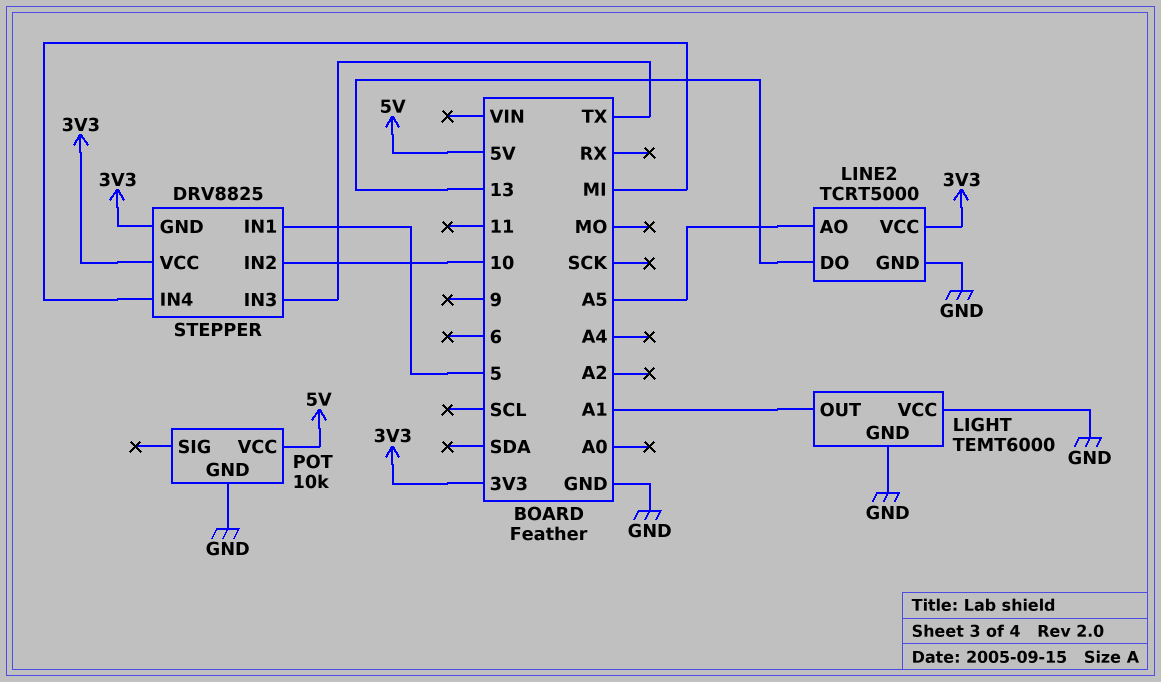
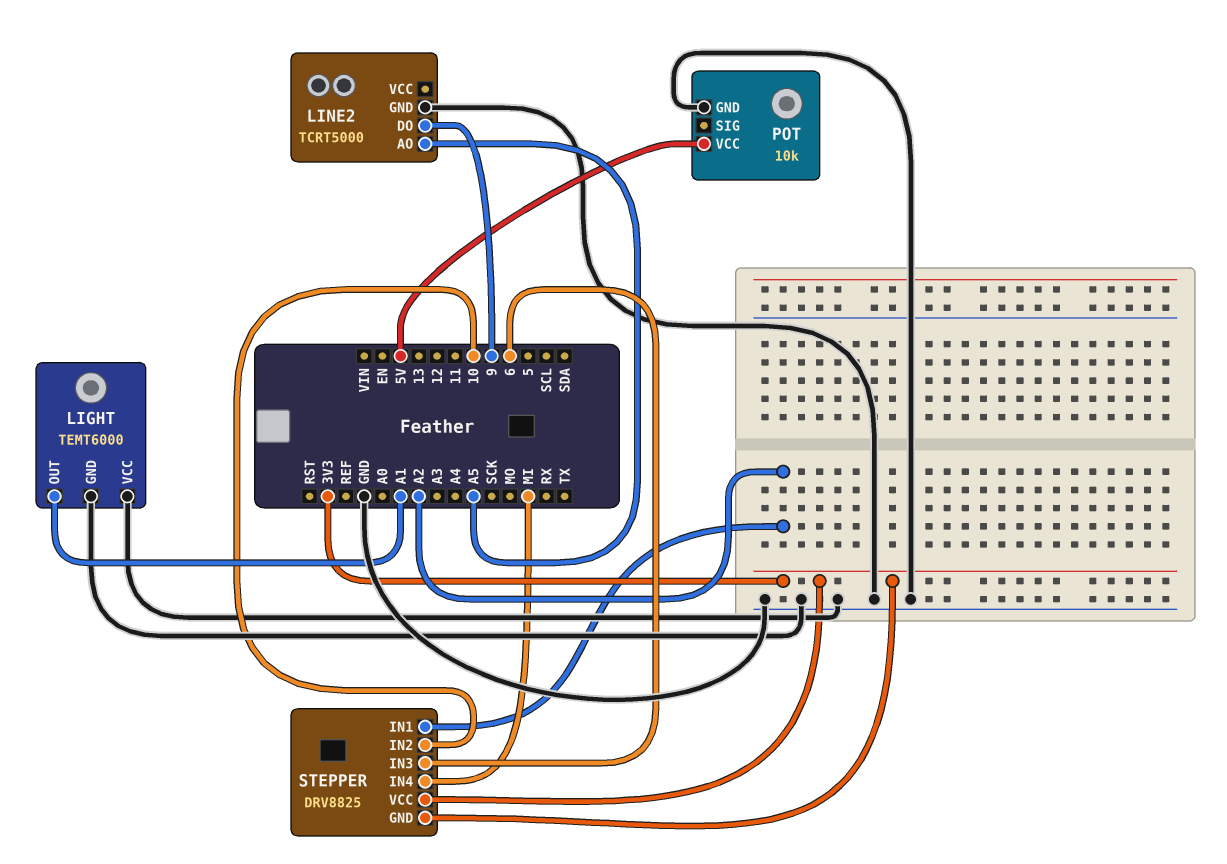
LINE2 pin DO: 13 -> 9
LINE2 pin VCC: 3V3 -> none
STEPPER pin IN1: 5 -> A2
STEPPER pin IN3: TX -> 6

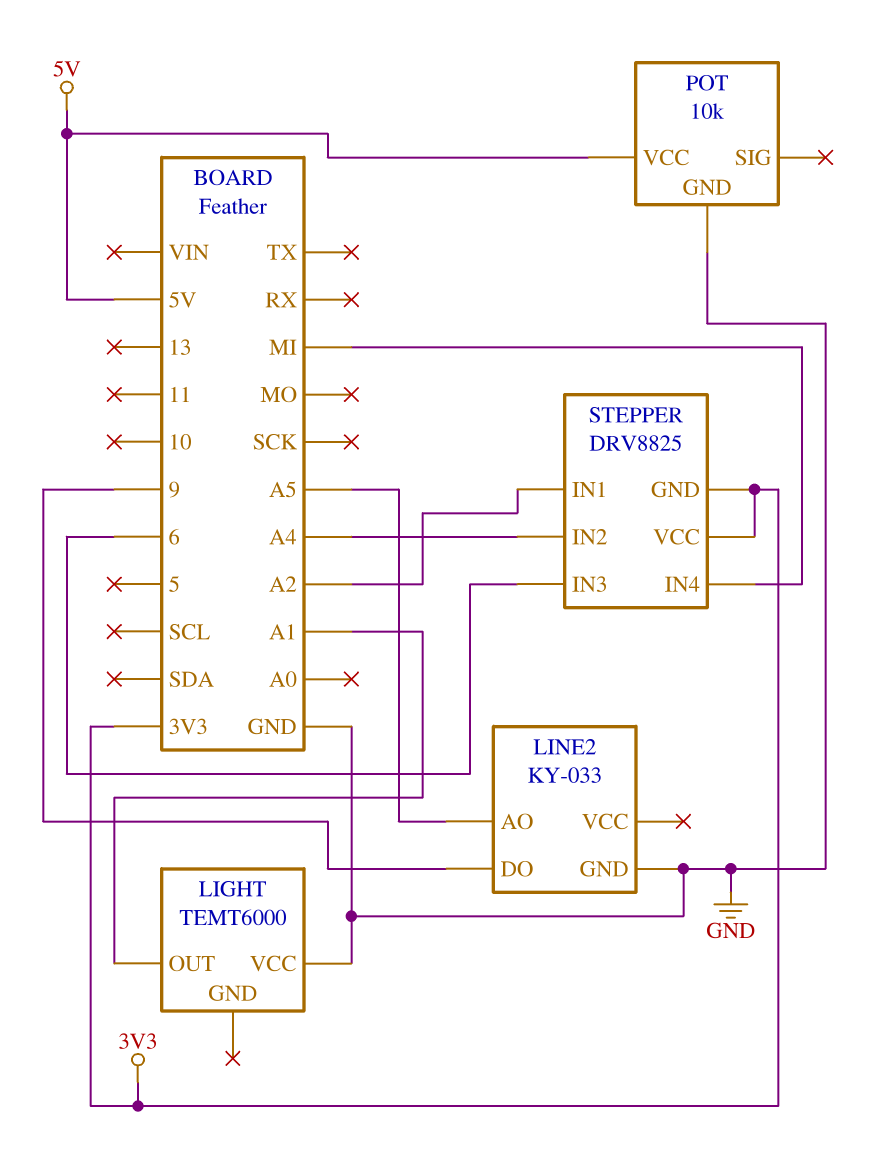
LIGHT pin GND: GND -> none
LINE2: TCRT5000 -> KY-033
STEPPER pin IN2: 10 -> A4

